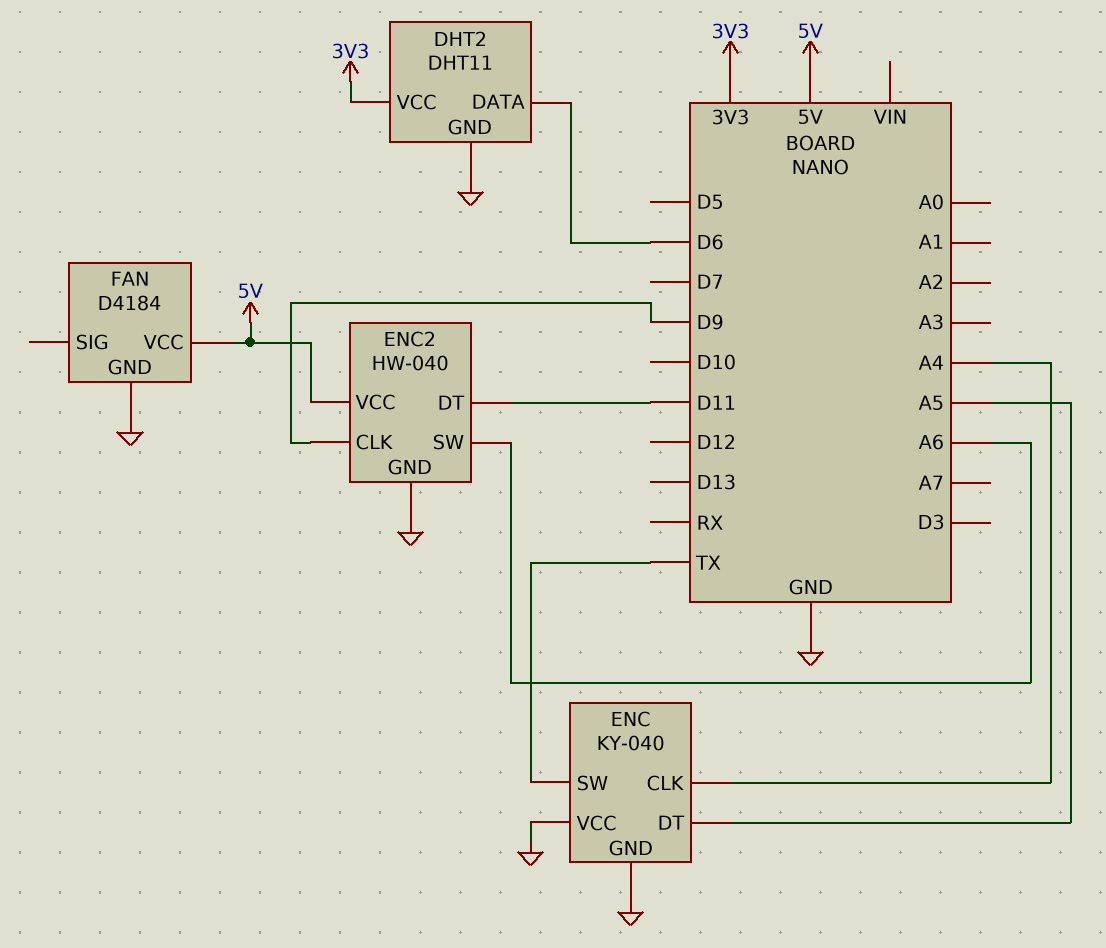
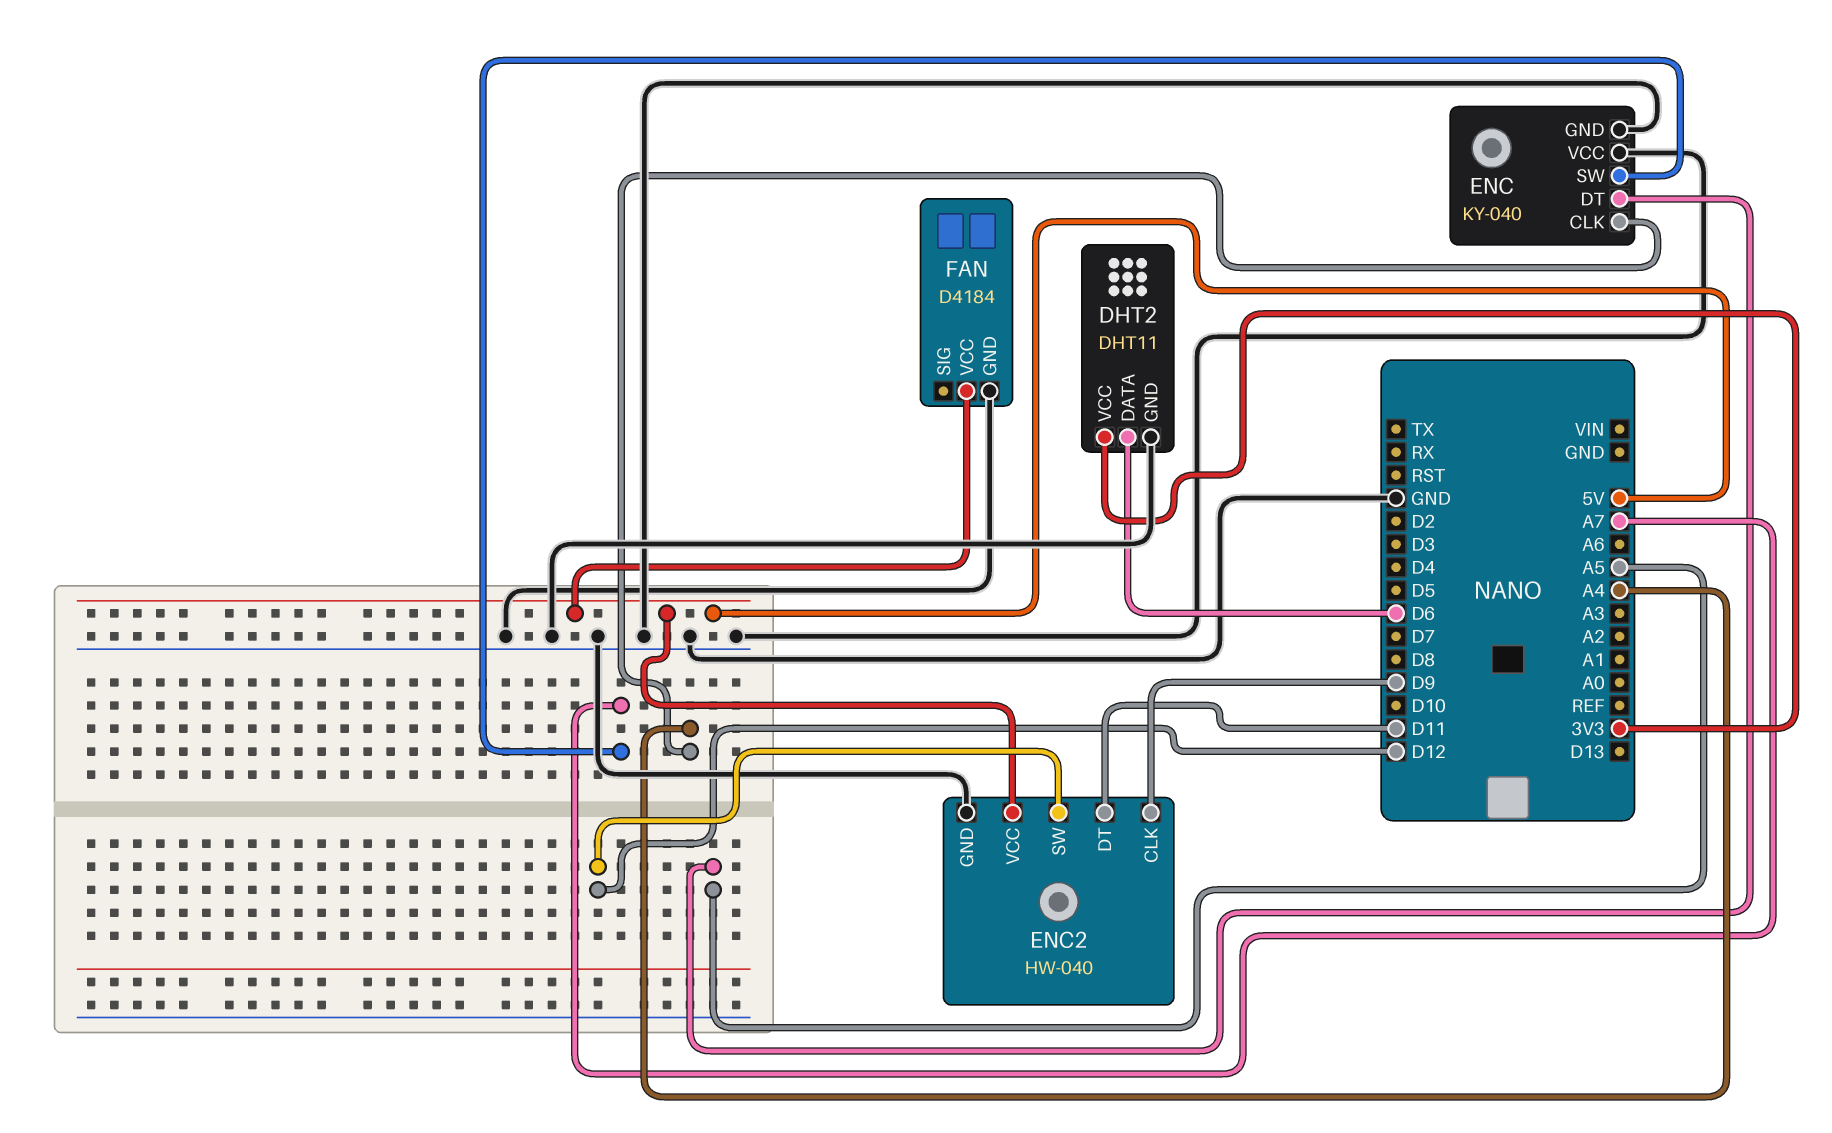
ENC pin SW: TX -> A7
ENC2 pin SW: A6 -> D12

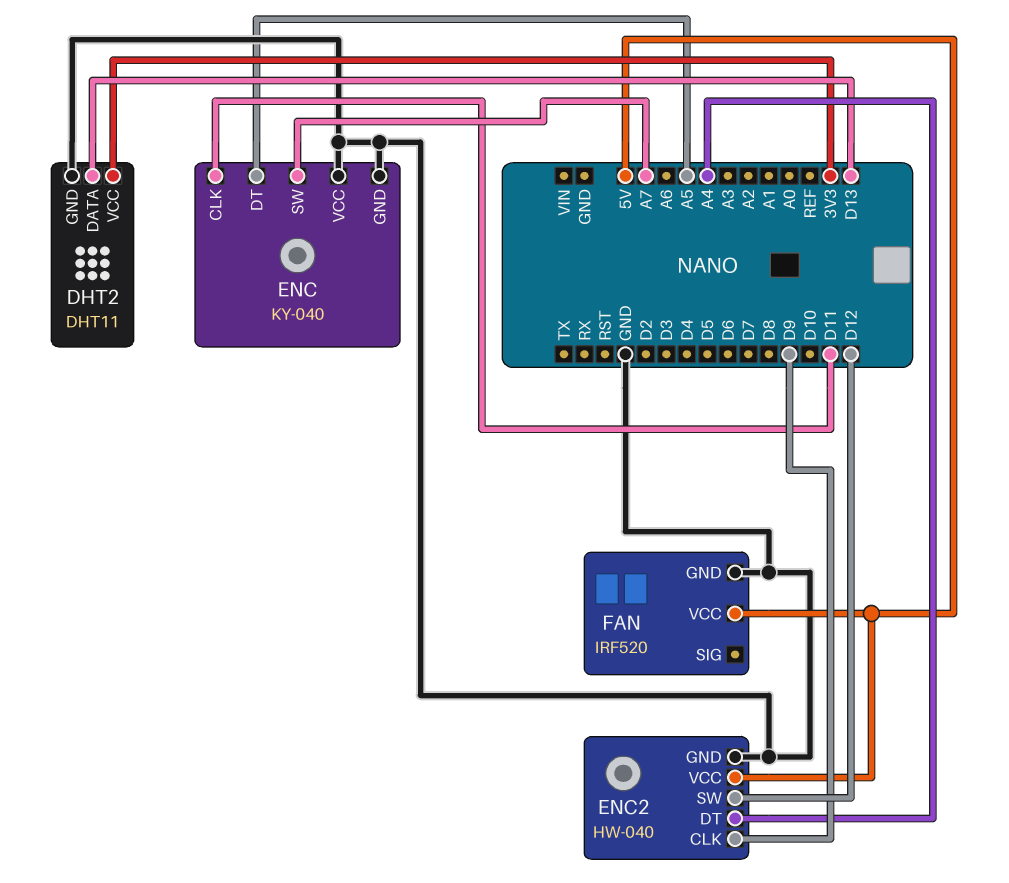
DHT2 pin DATA: D6 -> D13
ENC pin CLK: A4 -> D11
ENC2 pin DT: D11 -> A4
FAN: D4184 -> IRF520

